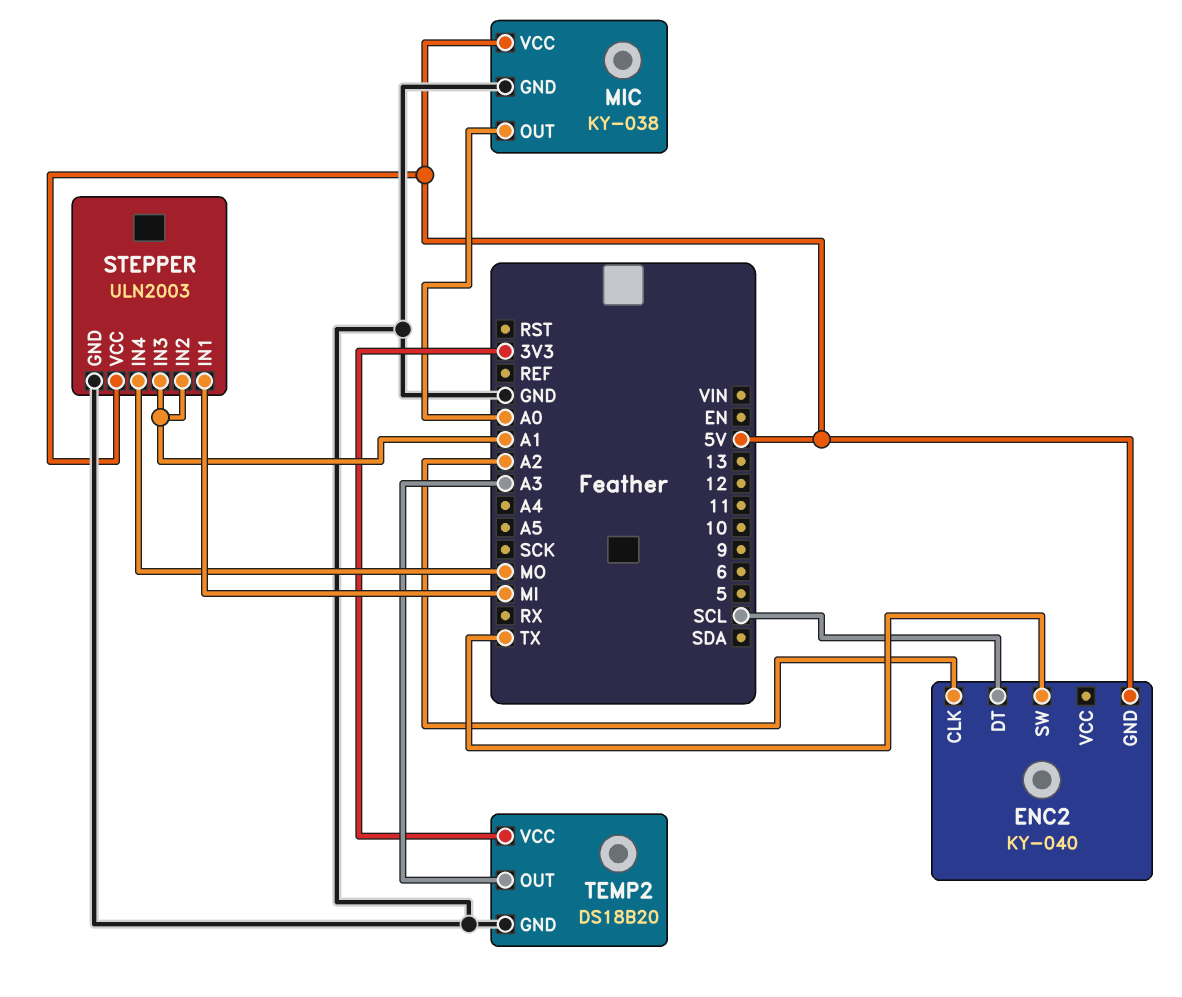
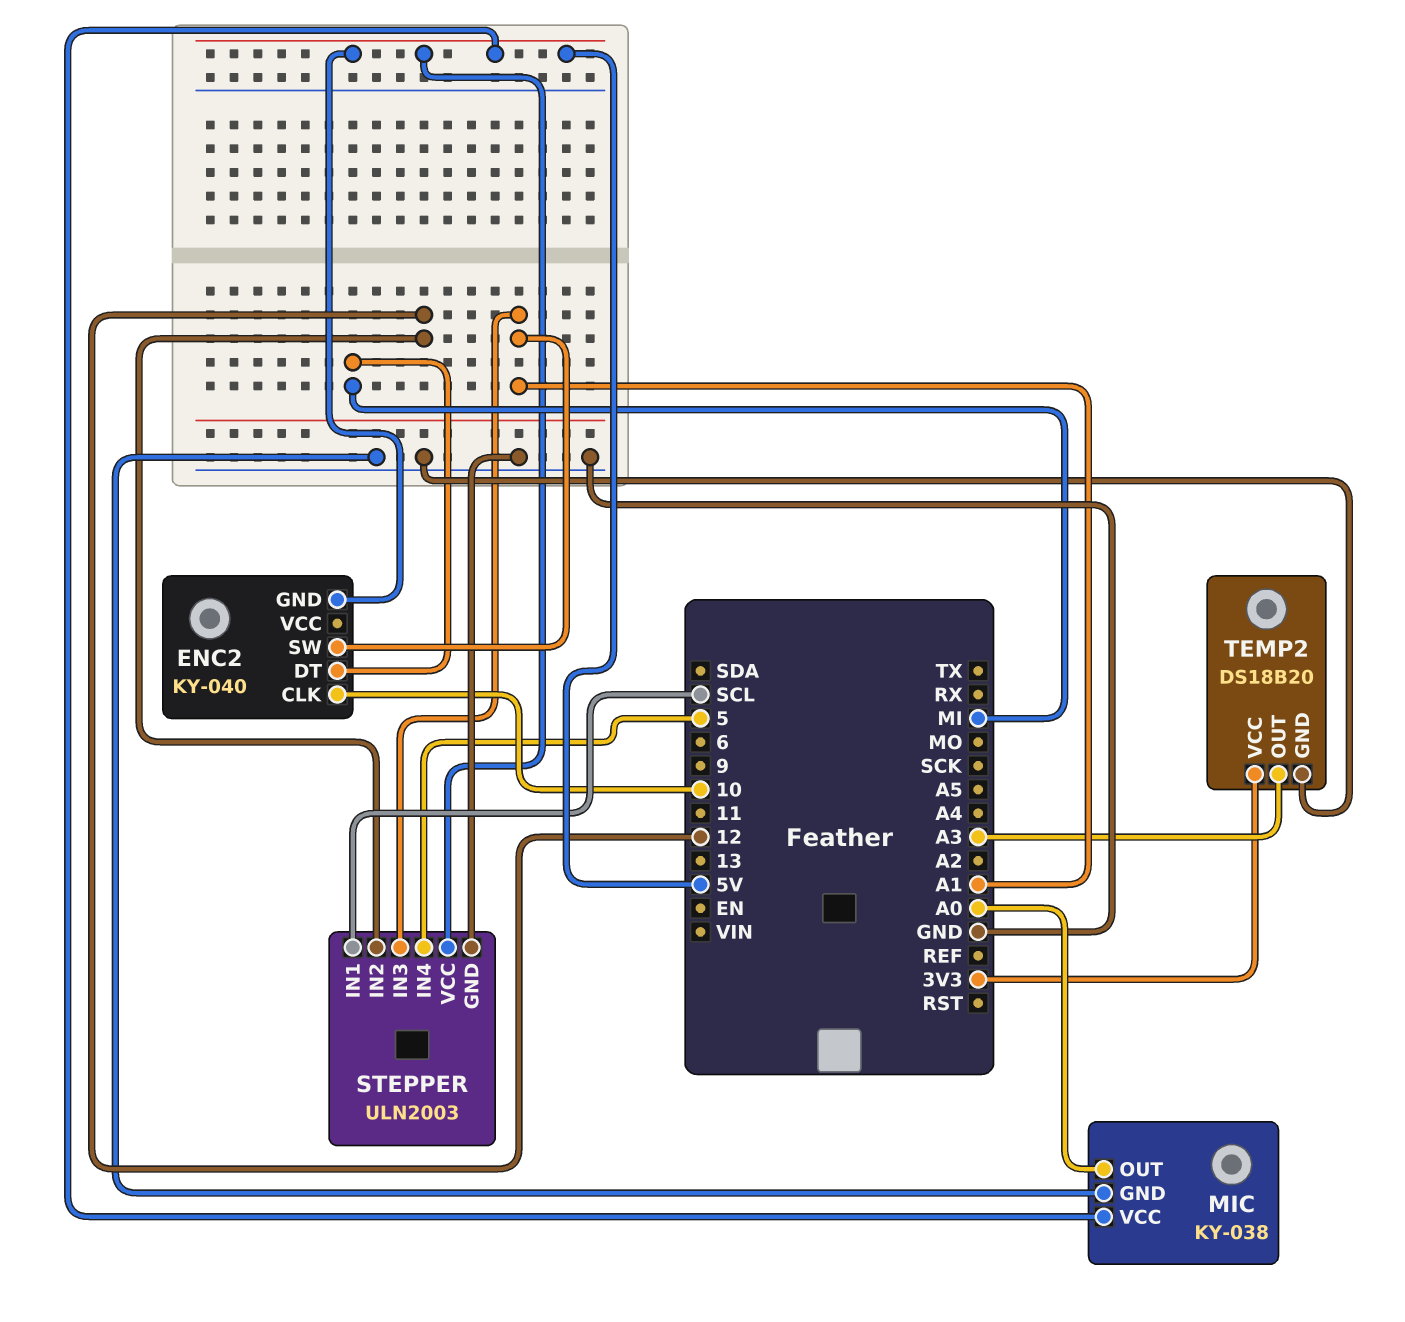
ENC2 pin CLK: A2 -> 10
ENC2 pin DT: SCL -> MI
ENC2 pin SW: TX -> A1
STEPPER pin IN1: MI -> SCL
STEPPER pin IN2: A1 -> 12
STEPPER pin IN4: MO -> 5

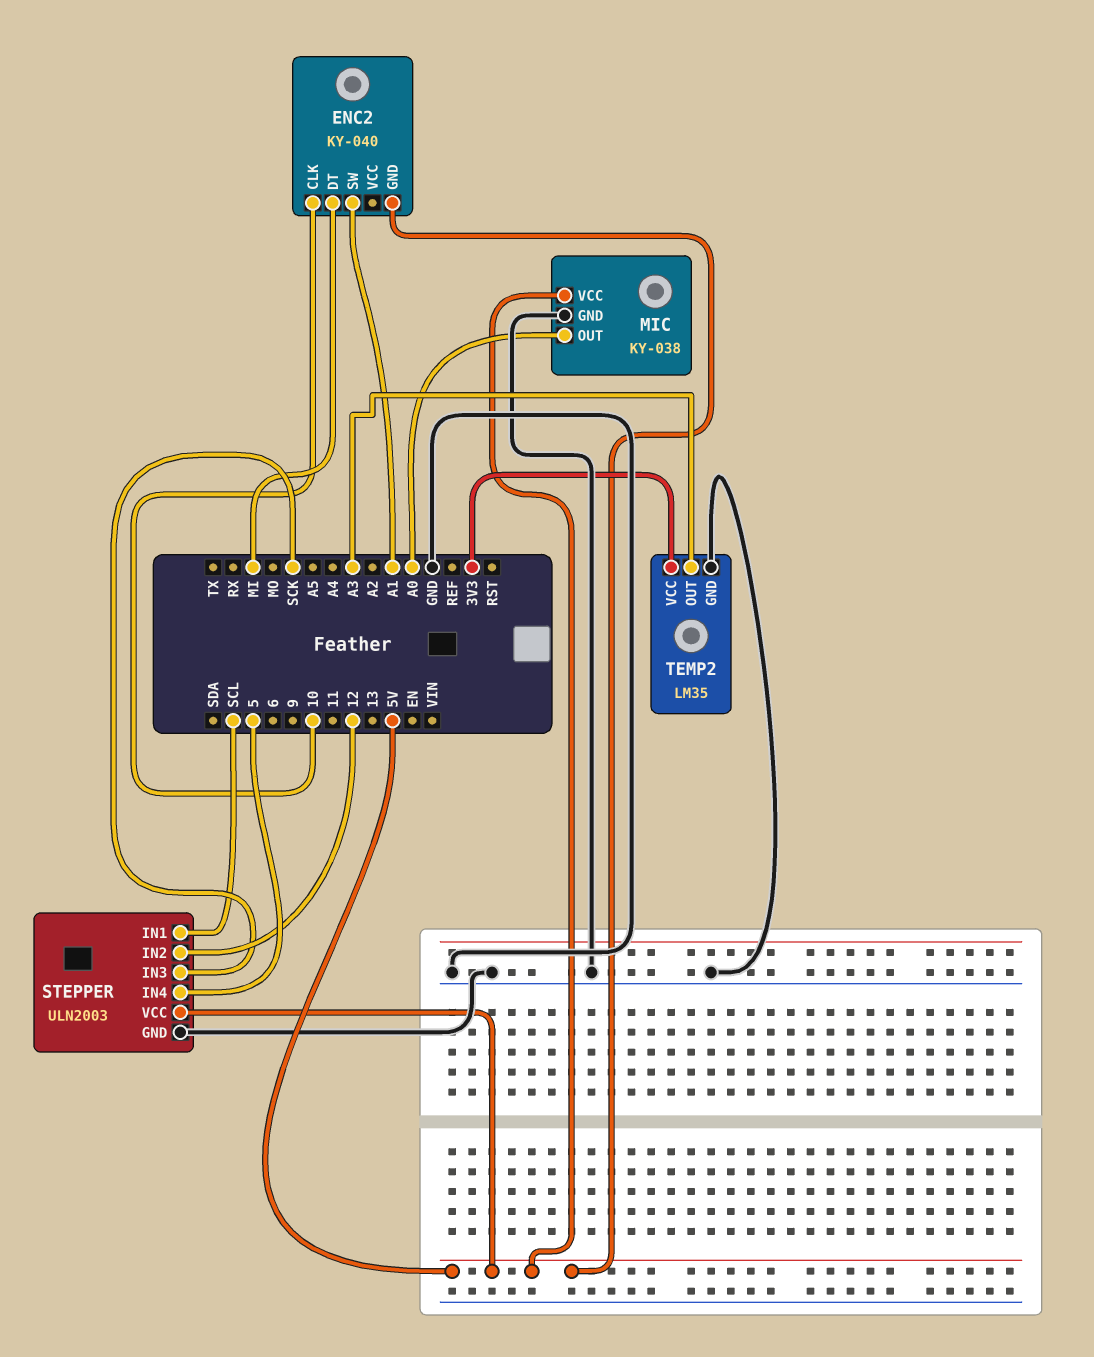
STEPPER pin IN3: A1 -> SCK
TEMP2: DS18B20 -> LM35

